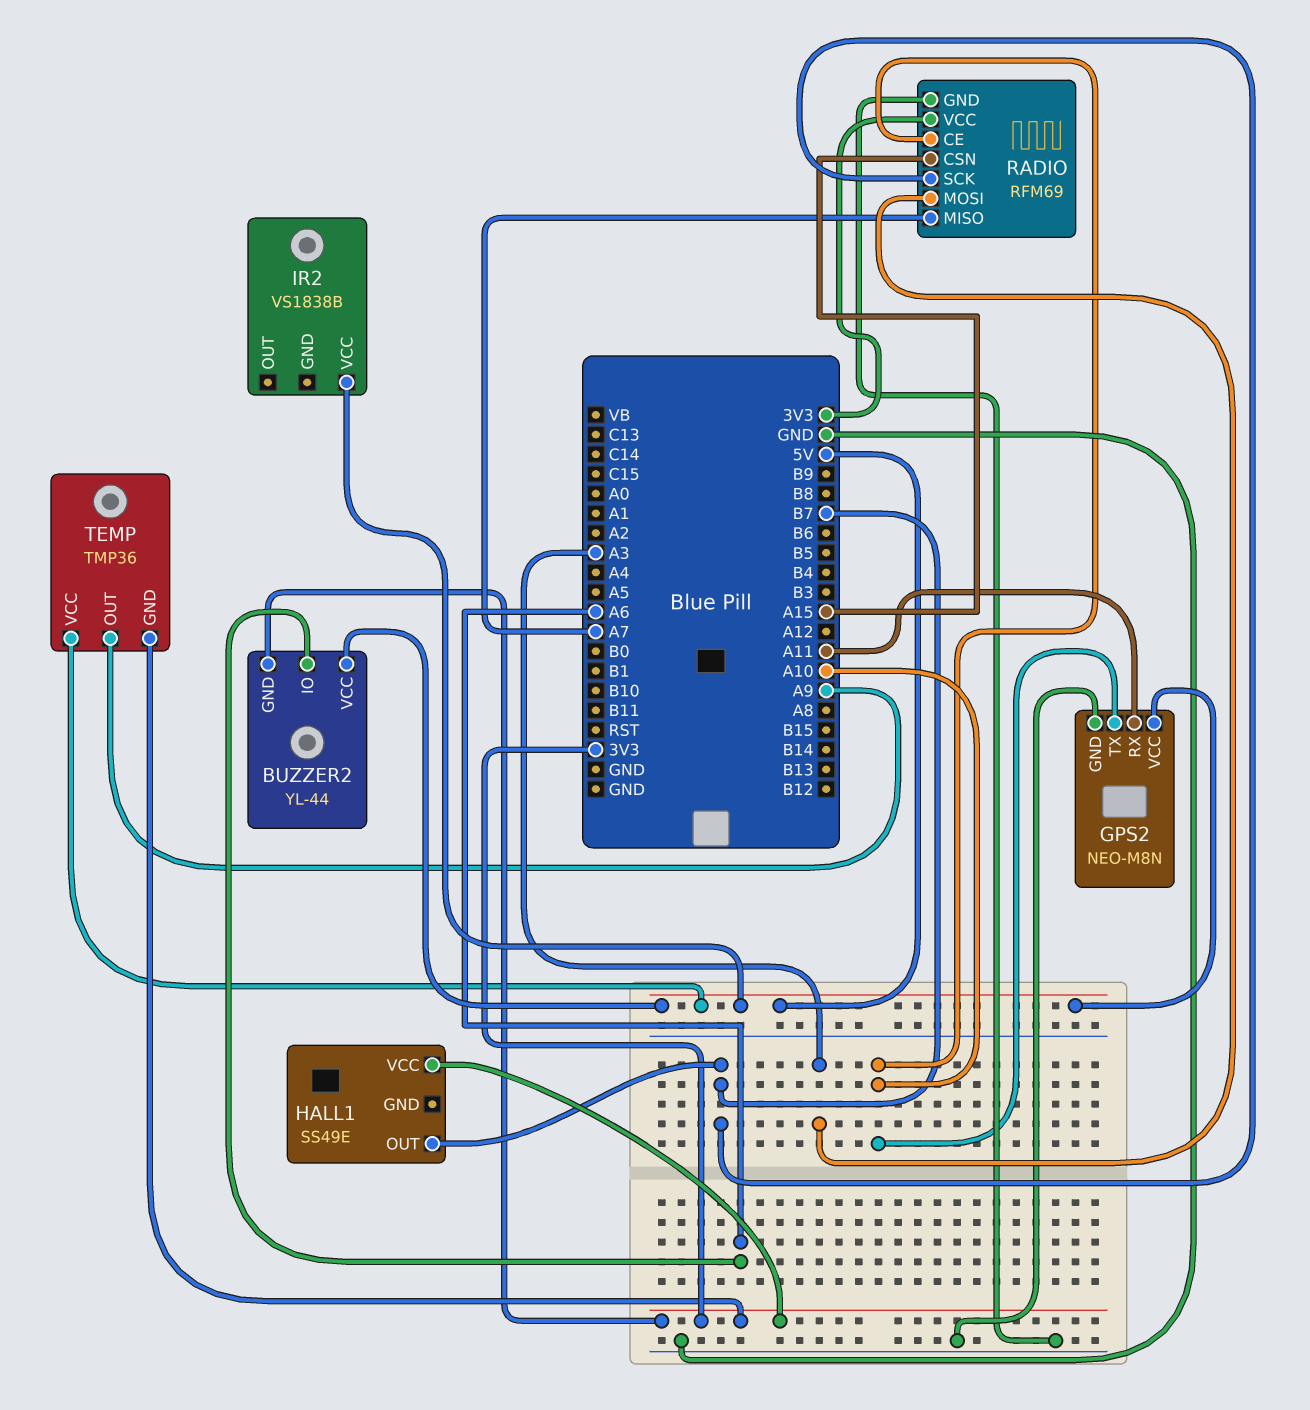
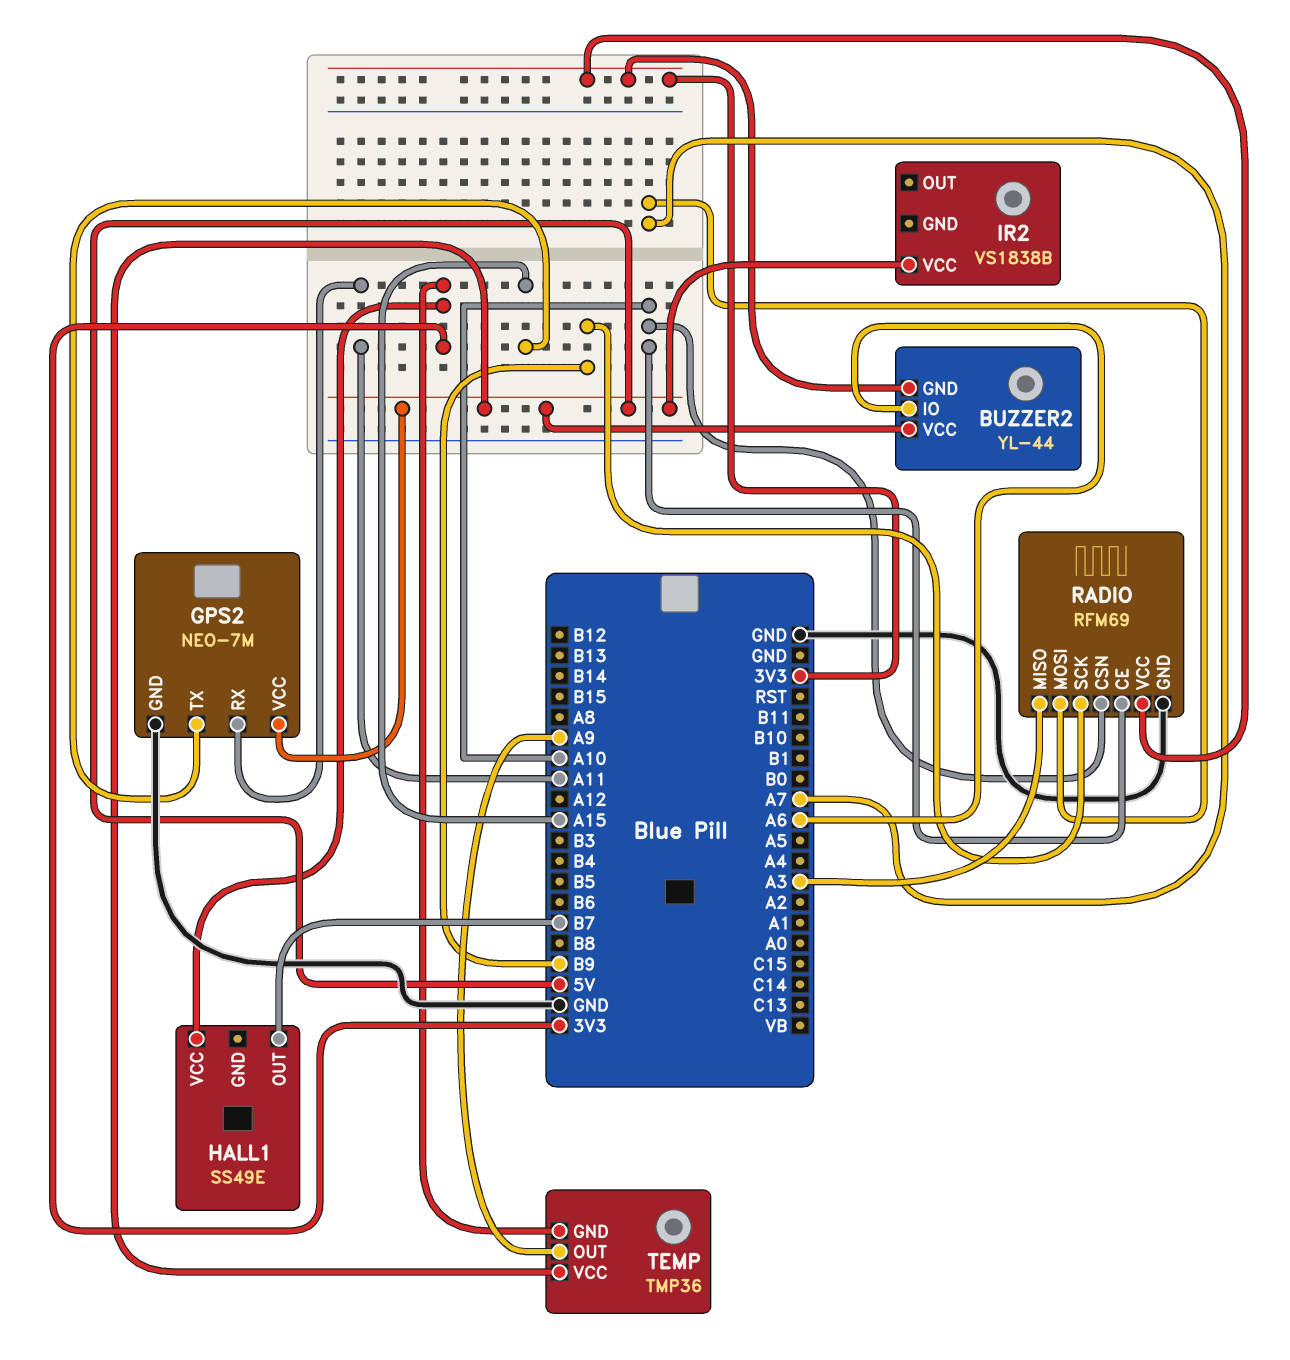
GPS2: NEO-M8N -> NEO-7M
GPS2 pin TX: A10 -> A15
RADIO pin CSN: A15 -> A10
RADIO pin MISO: A7 -> A3
RADIO pin MOSI: A3 -> A7
RADIO pin SCK: B7 -> B9

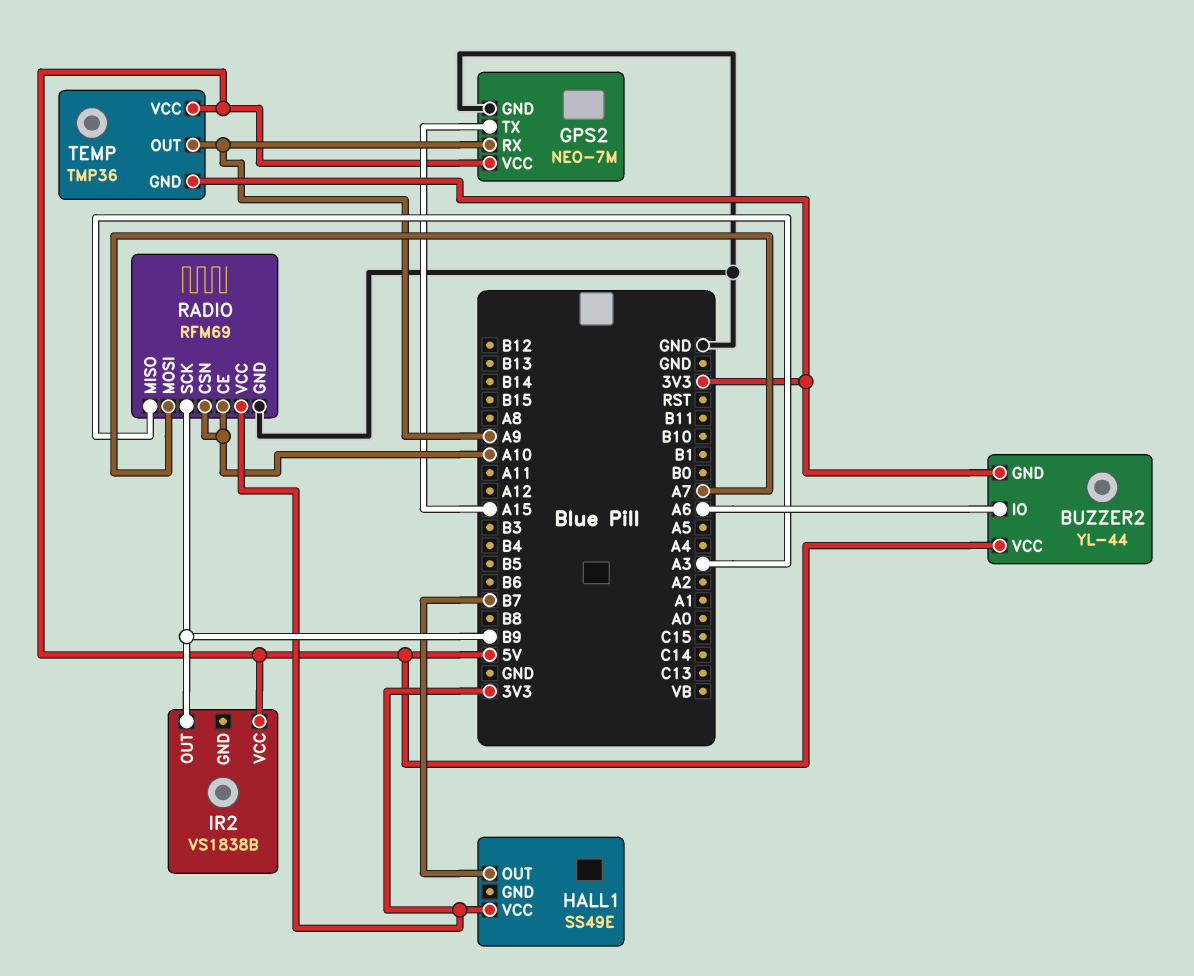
GPS2 pin RX: A11 -> A9
IR2 pin OUT: none -> B9

